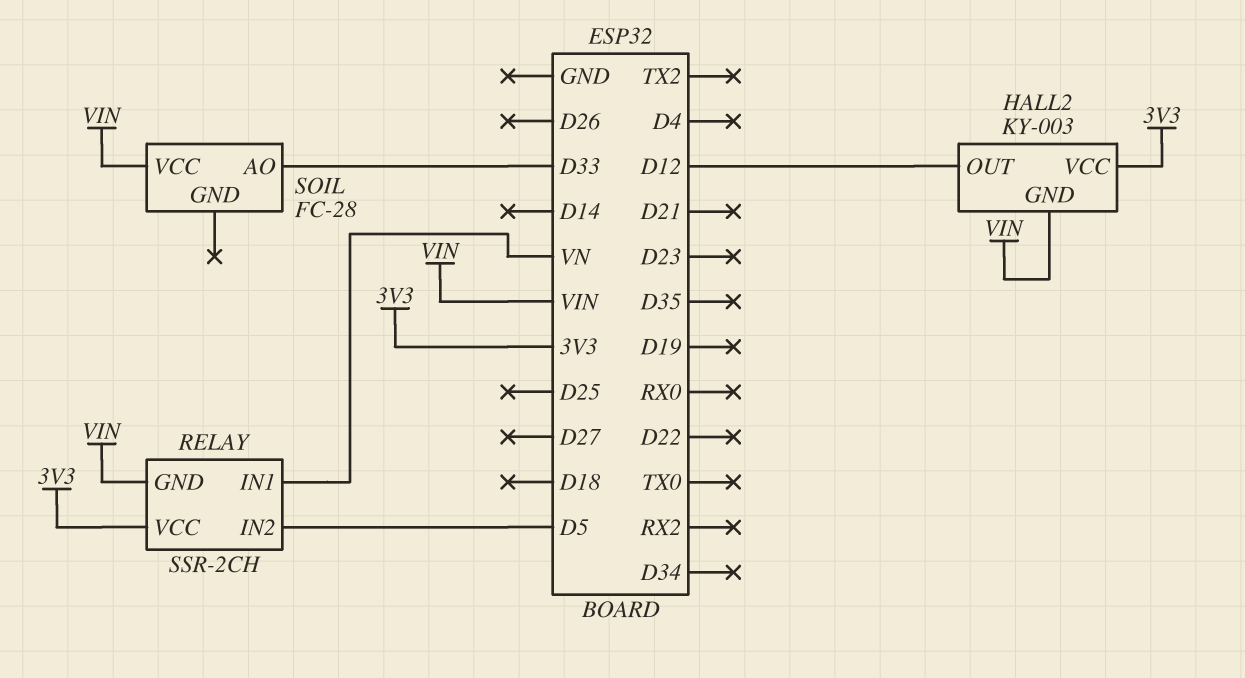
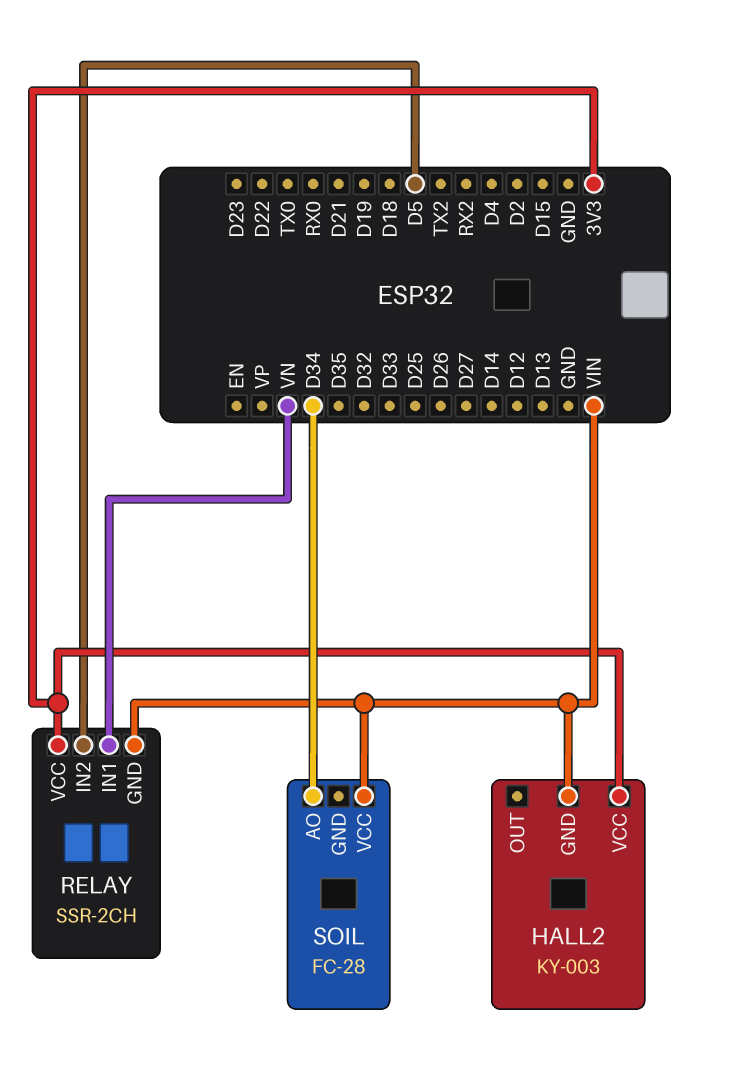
HALL2 pin OUT: D12 -> none
SOIL pin AO: D33 -> D34

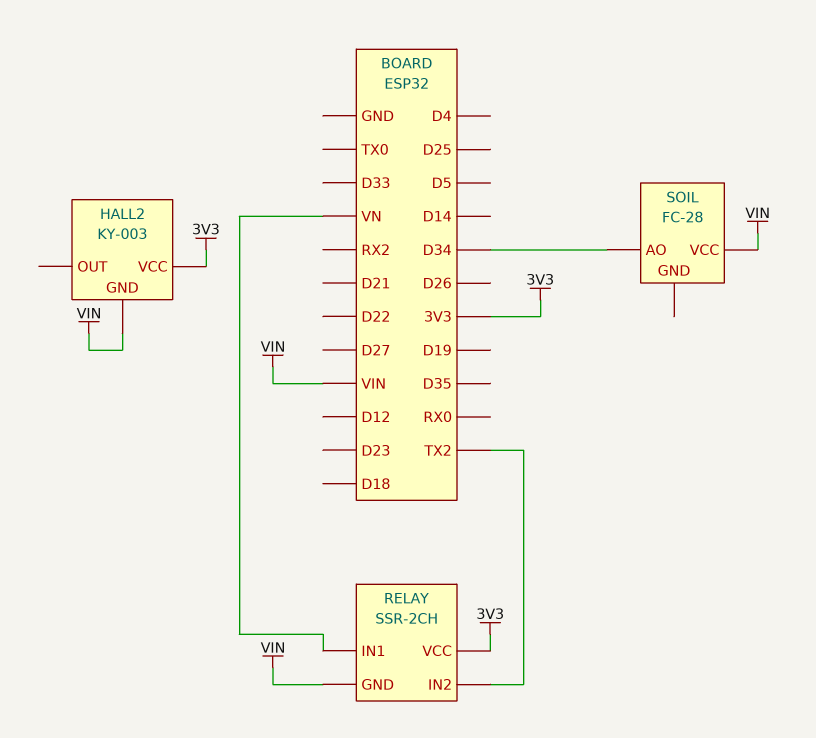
RELAY pin IN2: D5 -> TX2

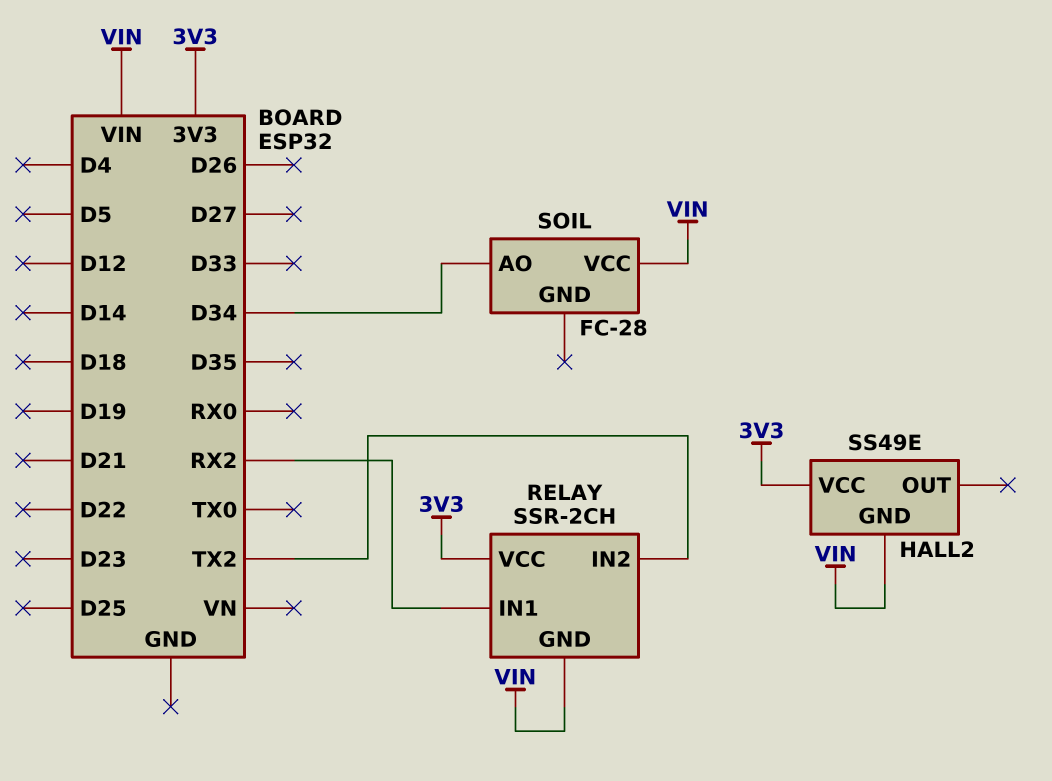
HALL2: KY-003 -> SS49E
RELAY pin IN1: VN -> RX2

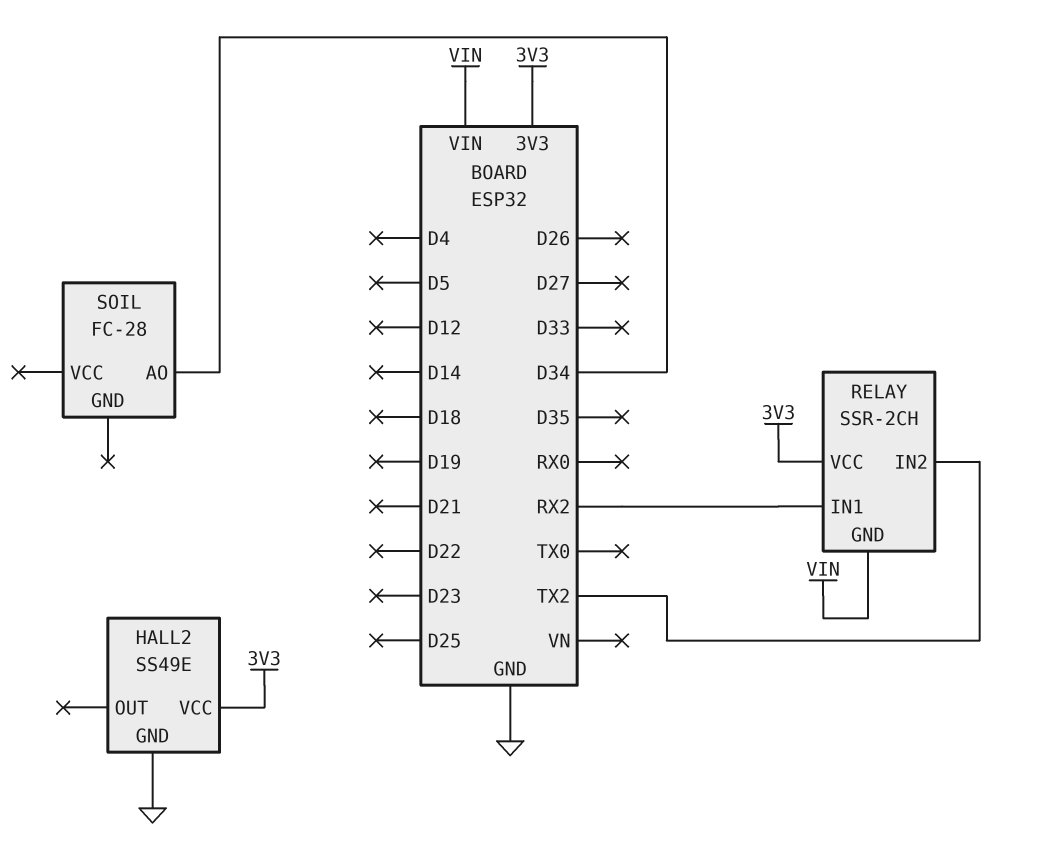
HALL2 pin GND: VIN -> GND
SOIL pin VCC: VIN -> none

